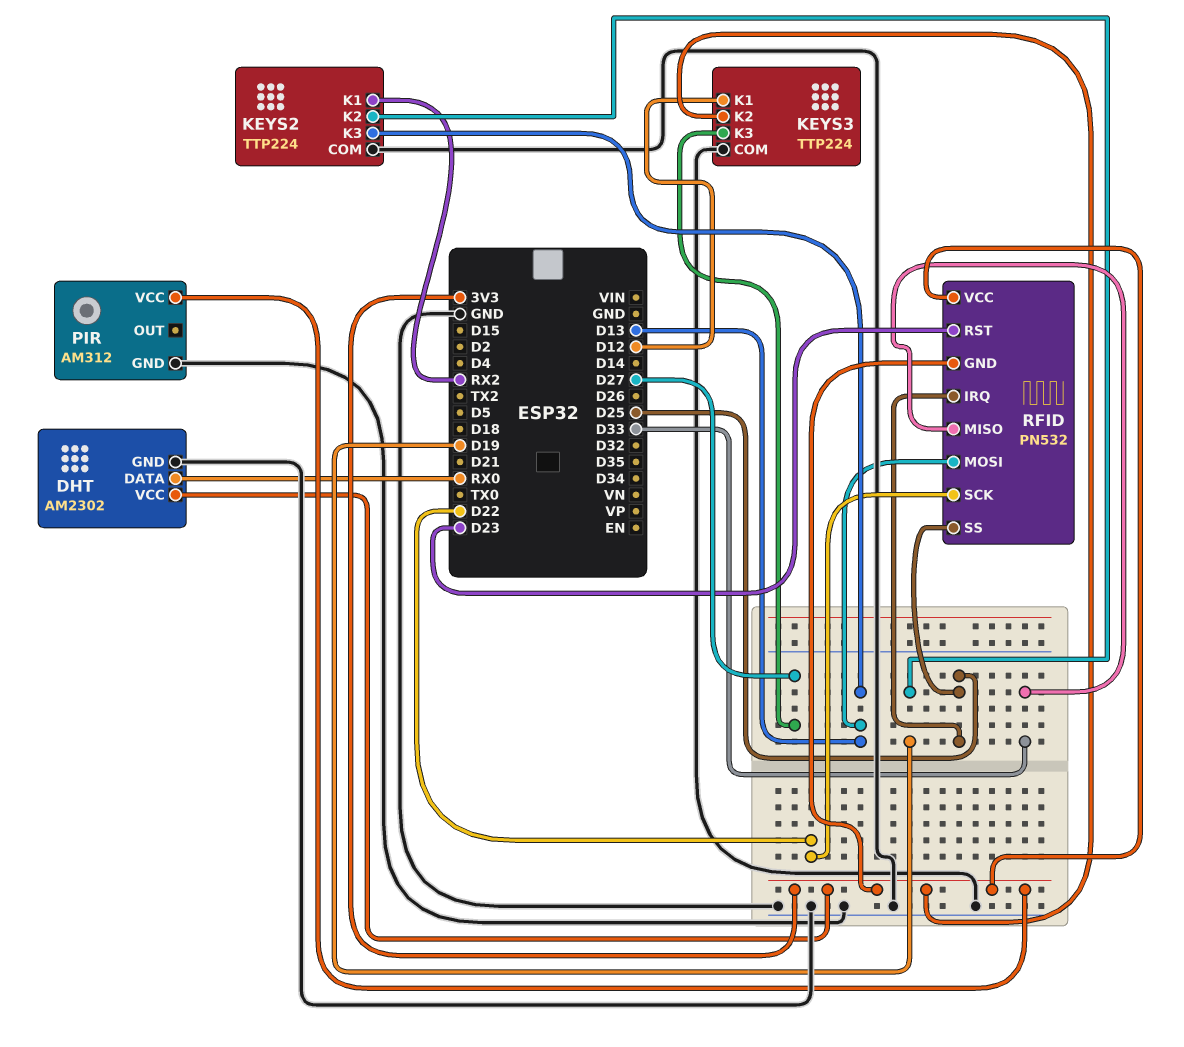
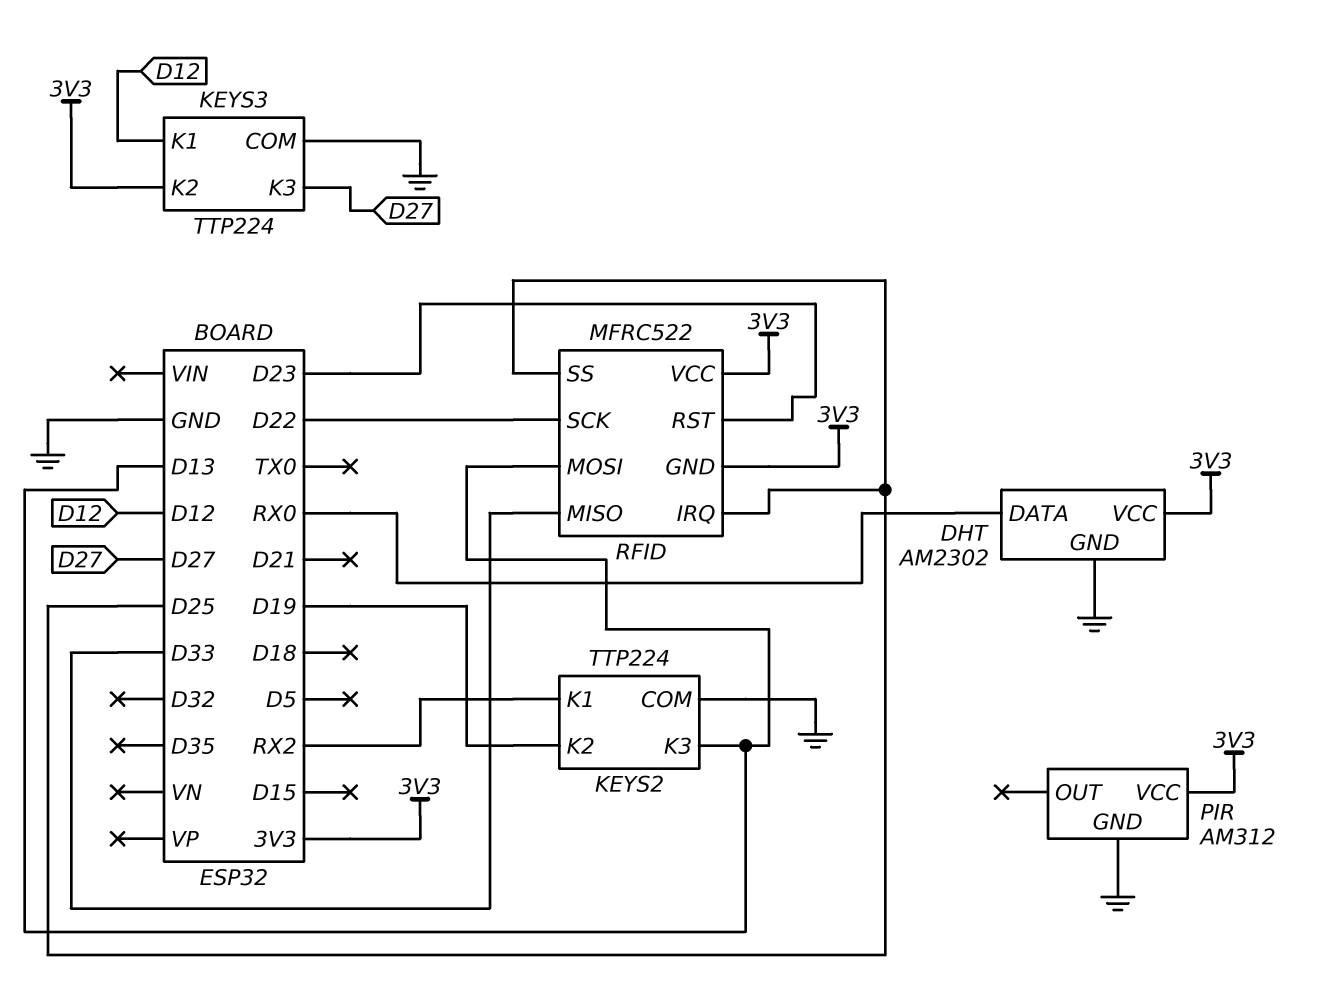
RFID: PN532 -> MFRC522

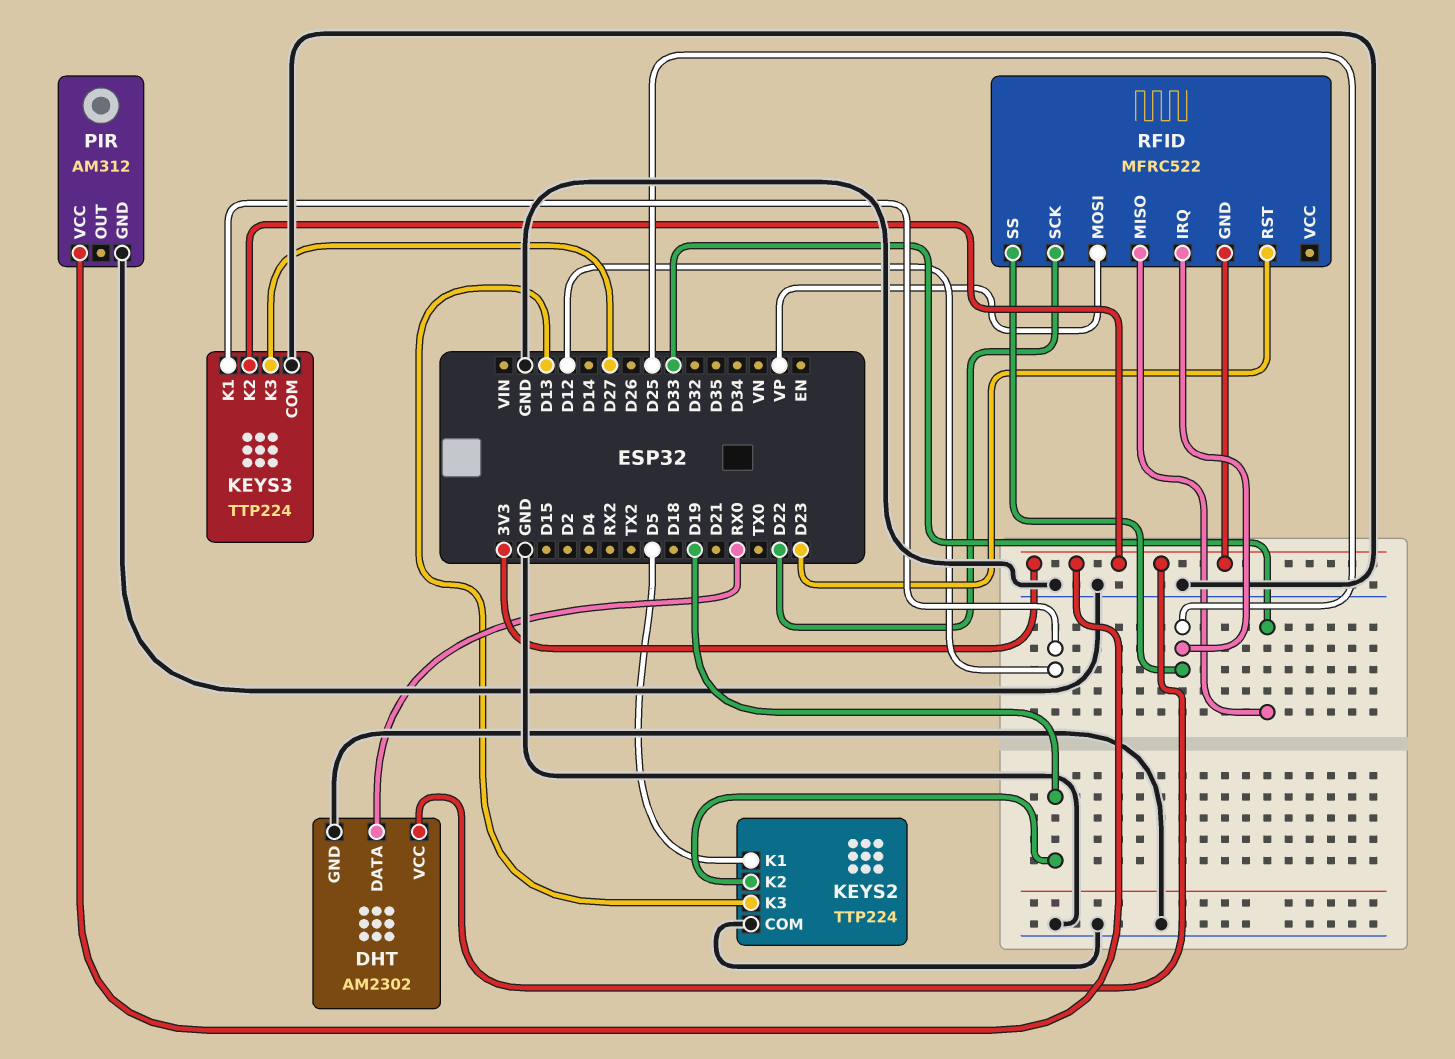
KEYS2 pin K1: RX2 -> D5
RFID pin MOSI: D13 -> VP
RFID pin VCC: 3V3 -> none

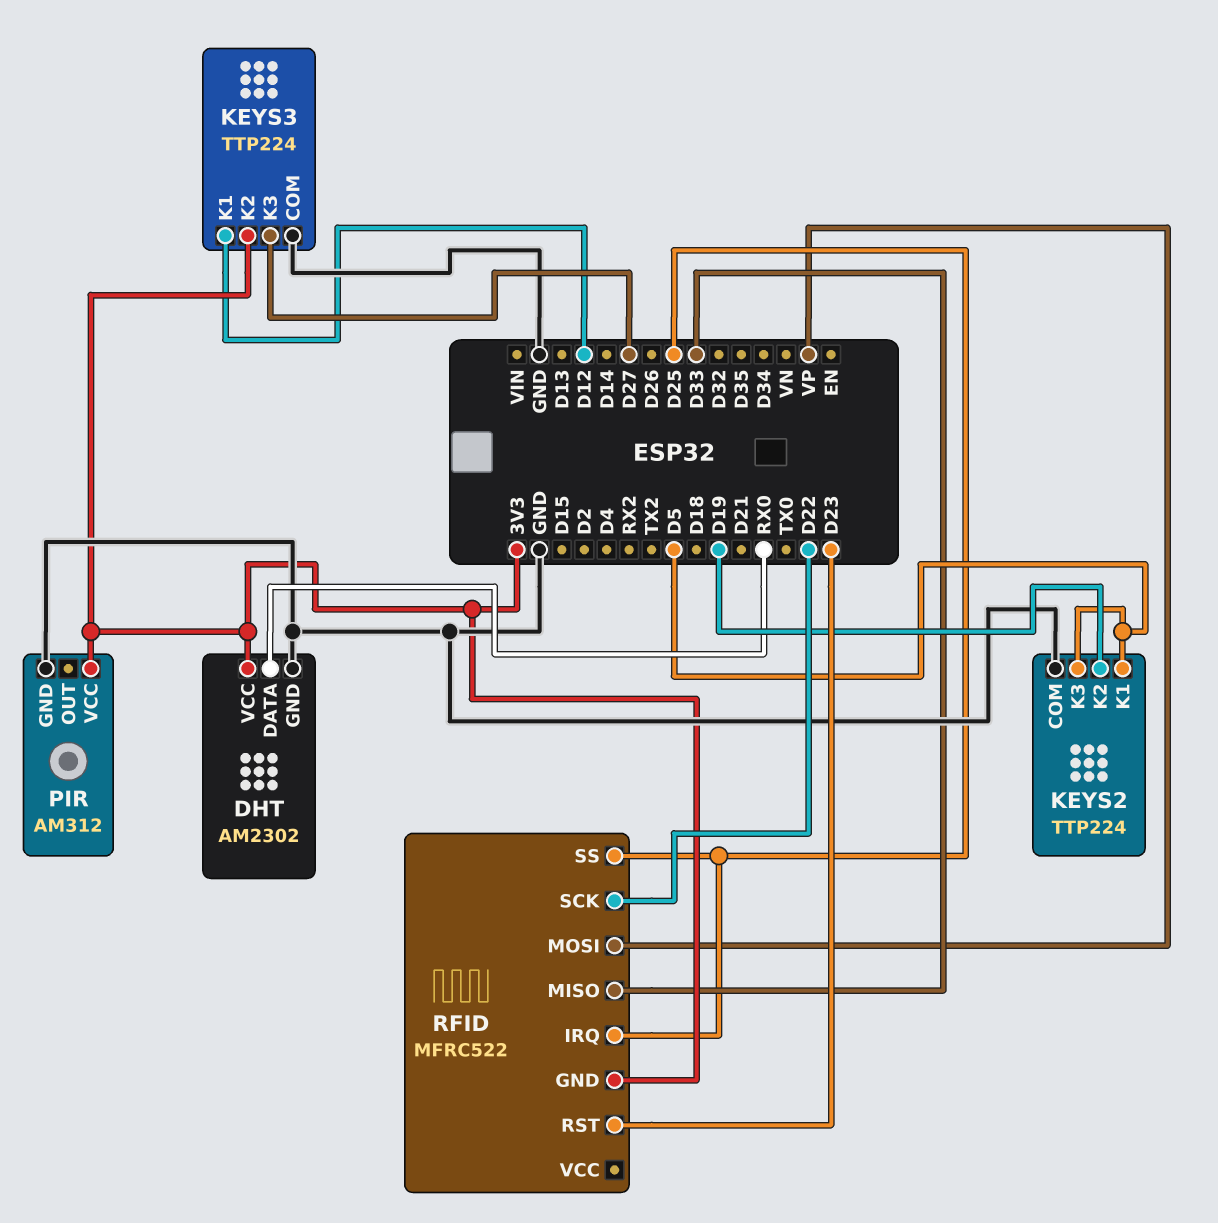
KEYS2 pin K3: D13 -> D5

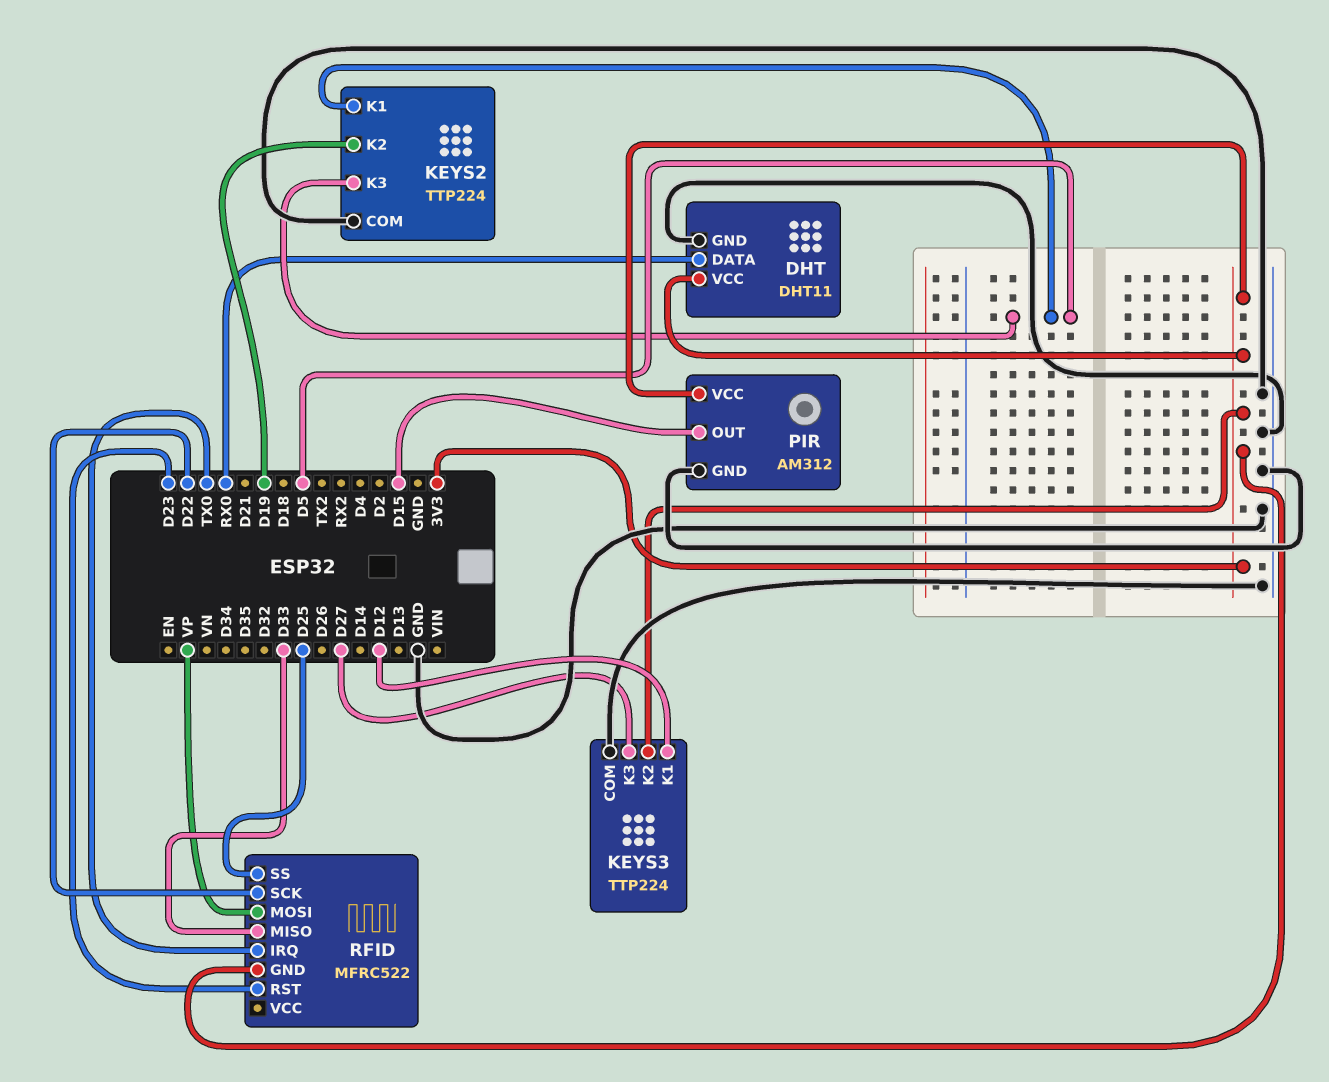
DHT: AM2302 -> DHT11
PIR pin OUT: none -> D15
RFID pin IRQ: D25 -> TX0

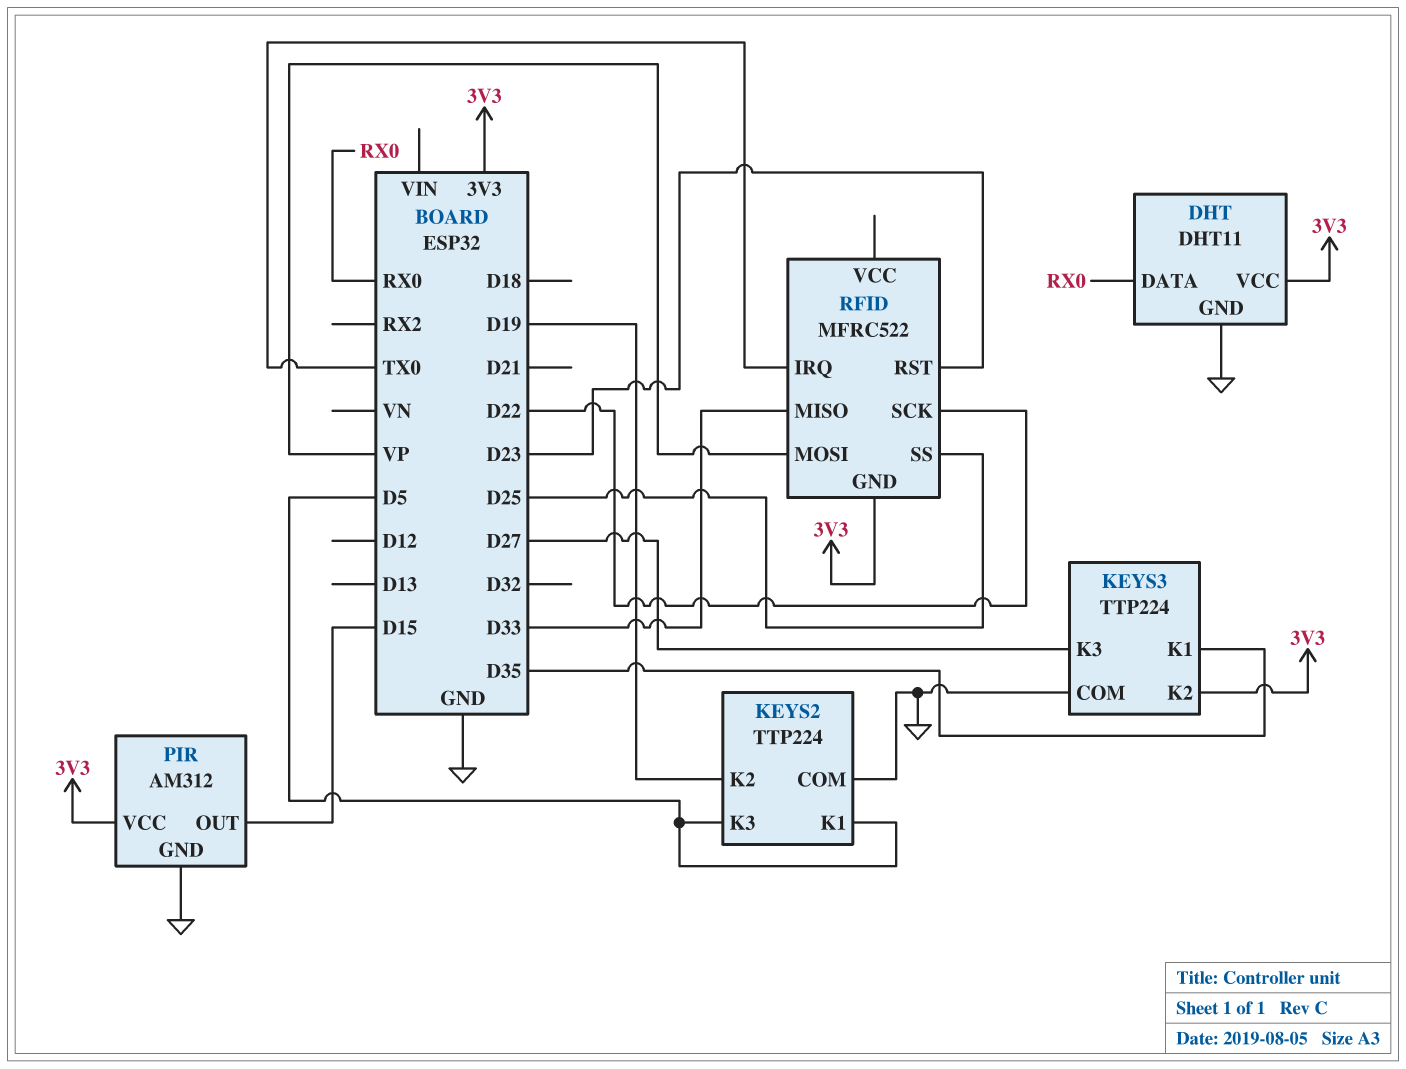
KEYS3 pin K1: D12 -> D35

